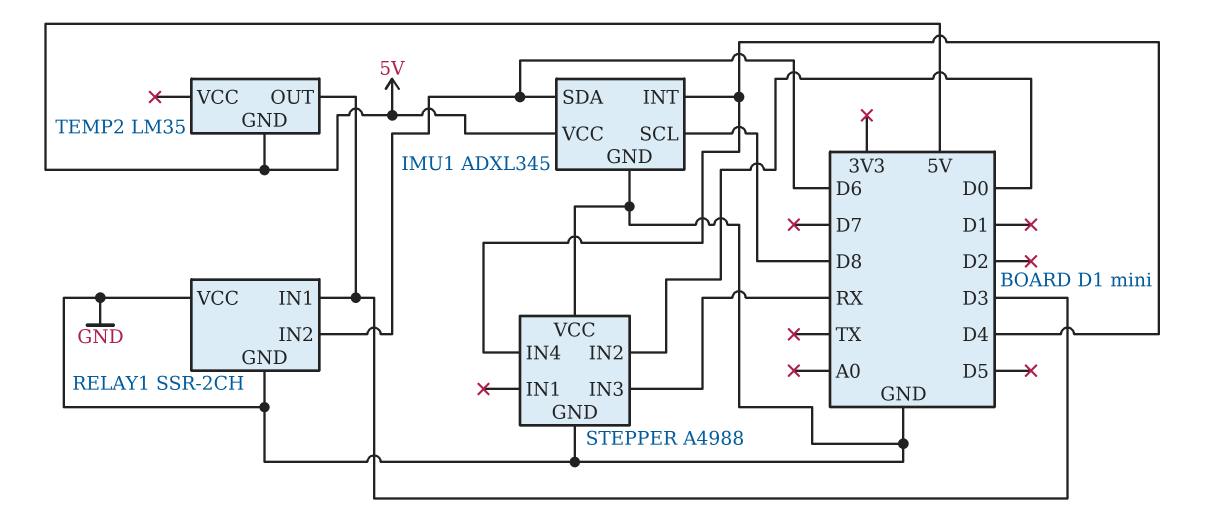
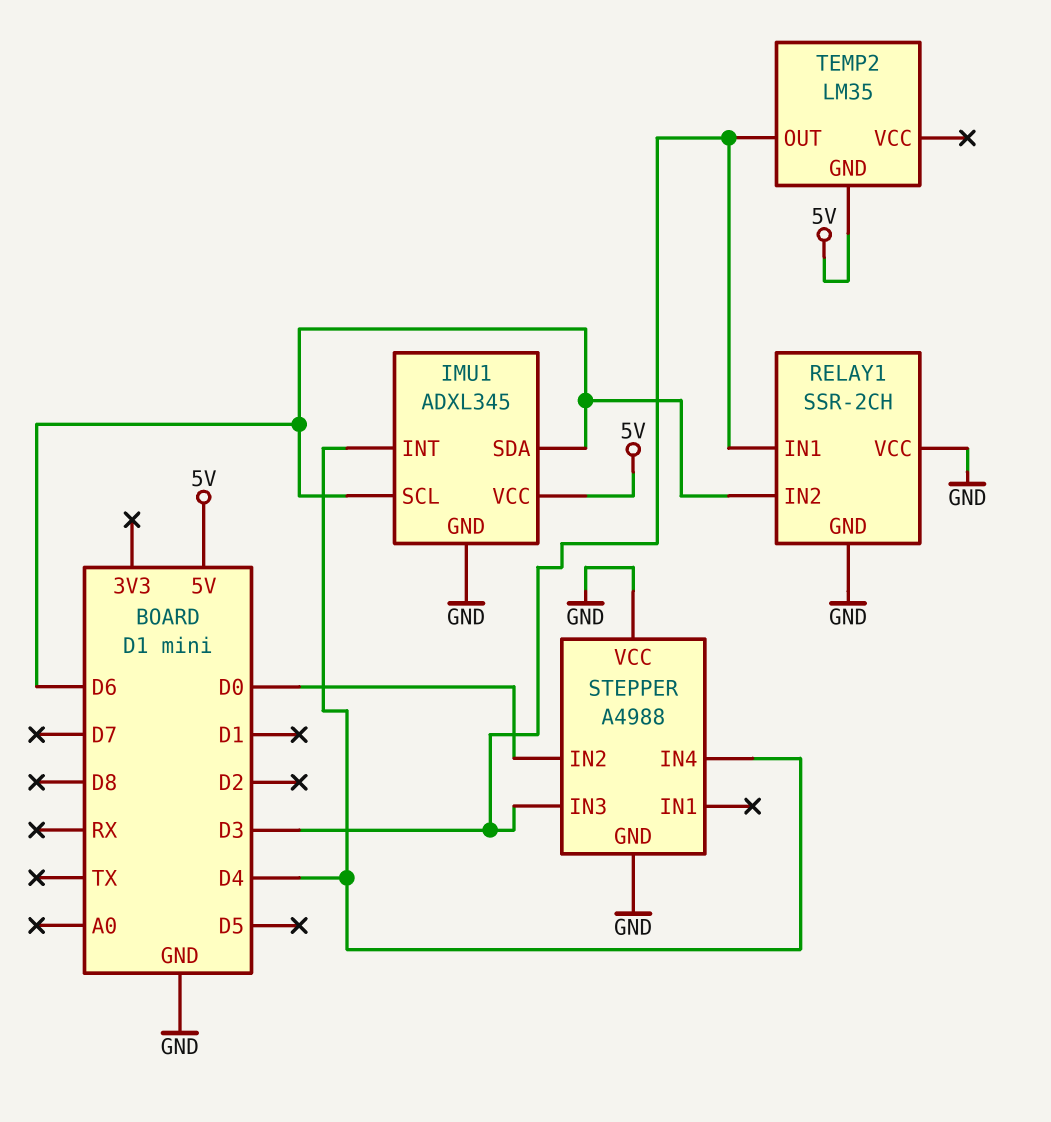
IMU1 pin SCL: D8 -> D6
STEPPER pin IN3: RX -> D3

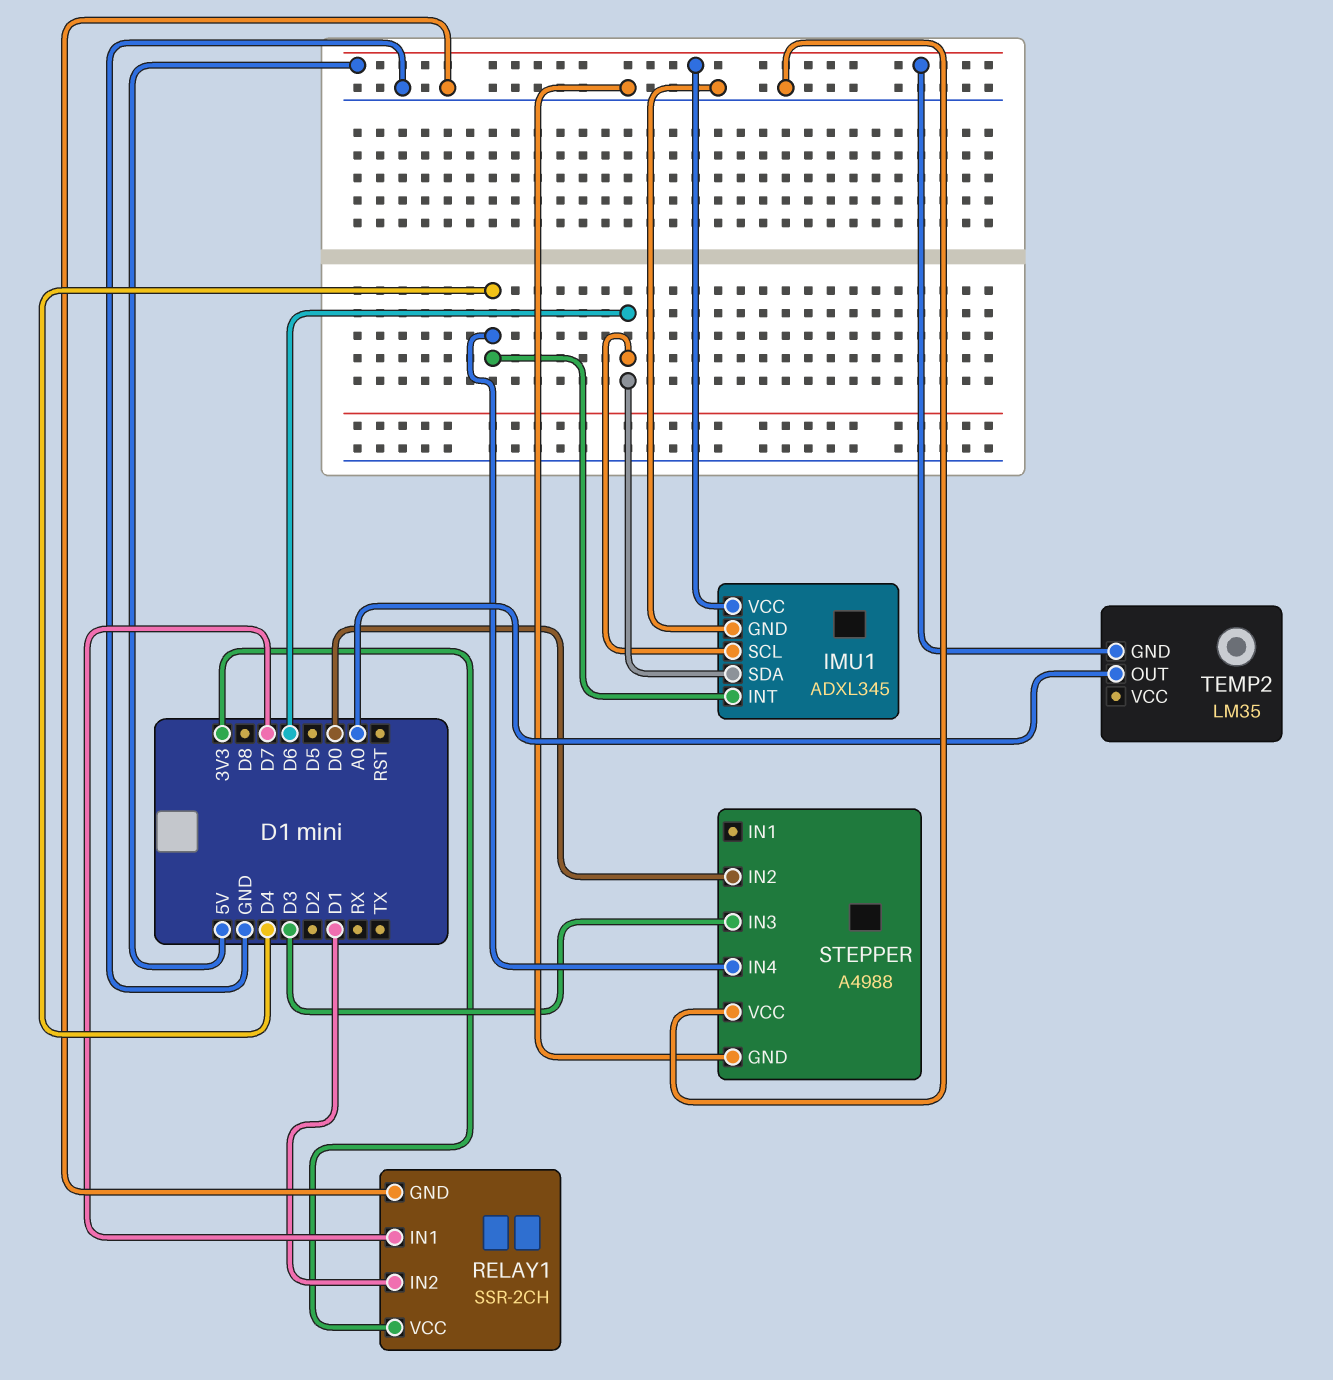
RELAY1 pin IN1: D3 -> D7
RELAY1 pin IN2: D6 -> D1
RELAY1 pin VCC: GND -> 3V3
TEMP2 pin OUT: D3 -> A0

